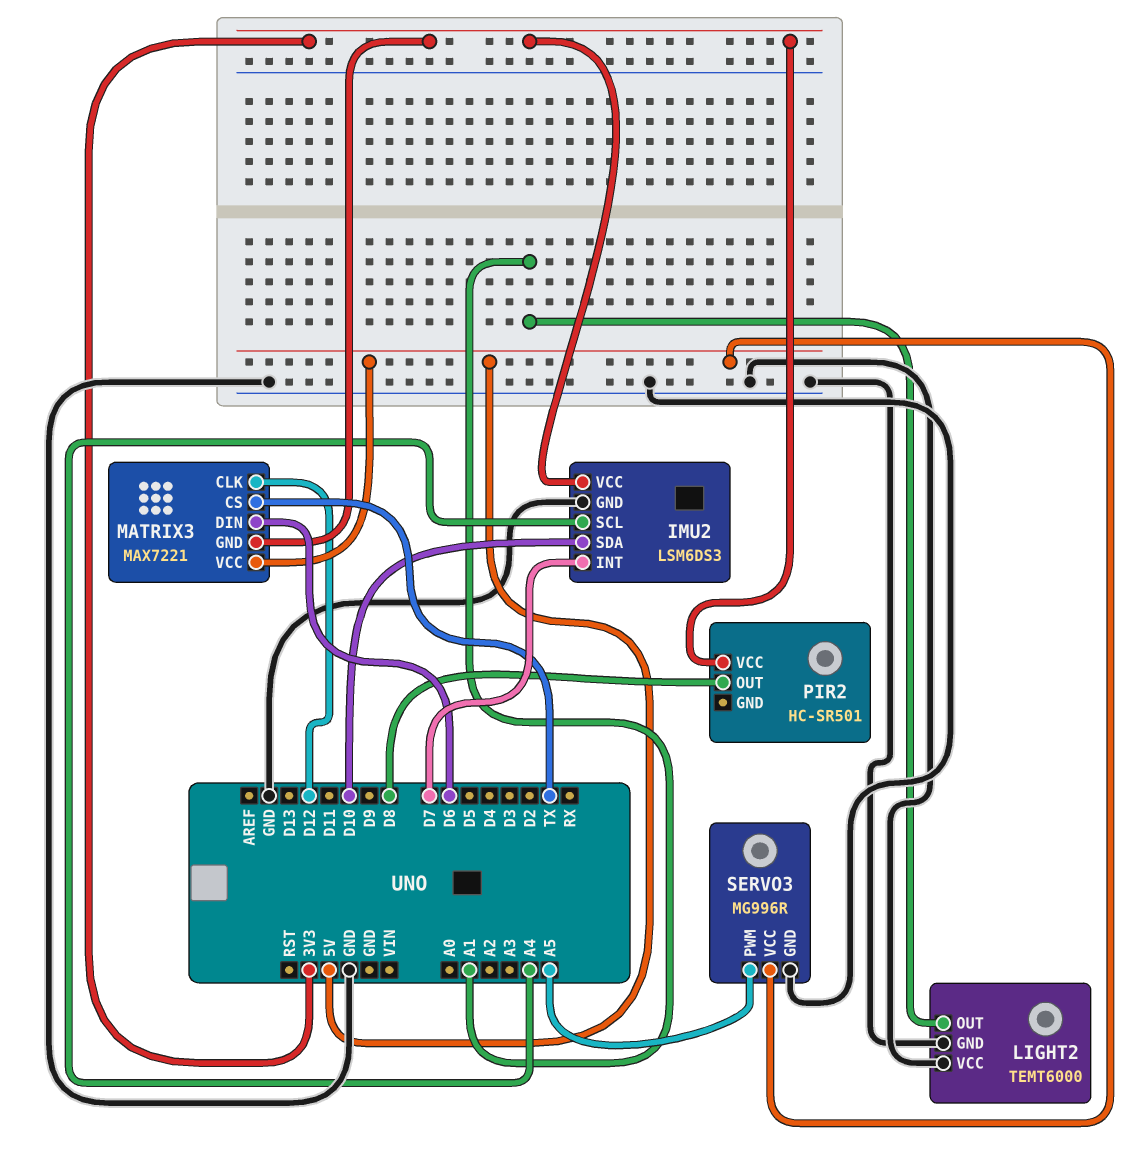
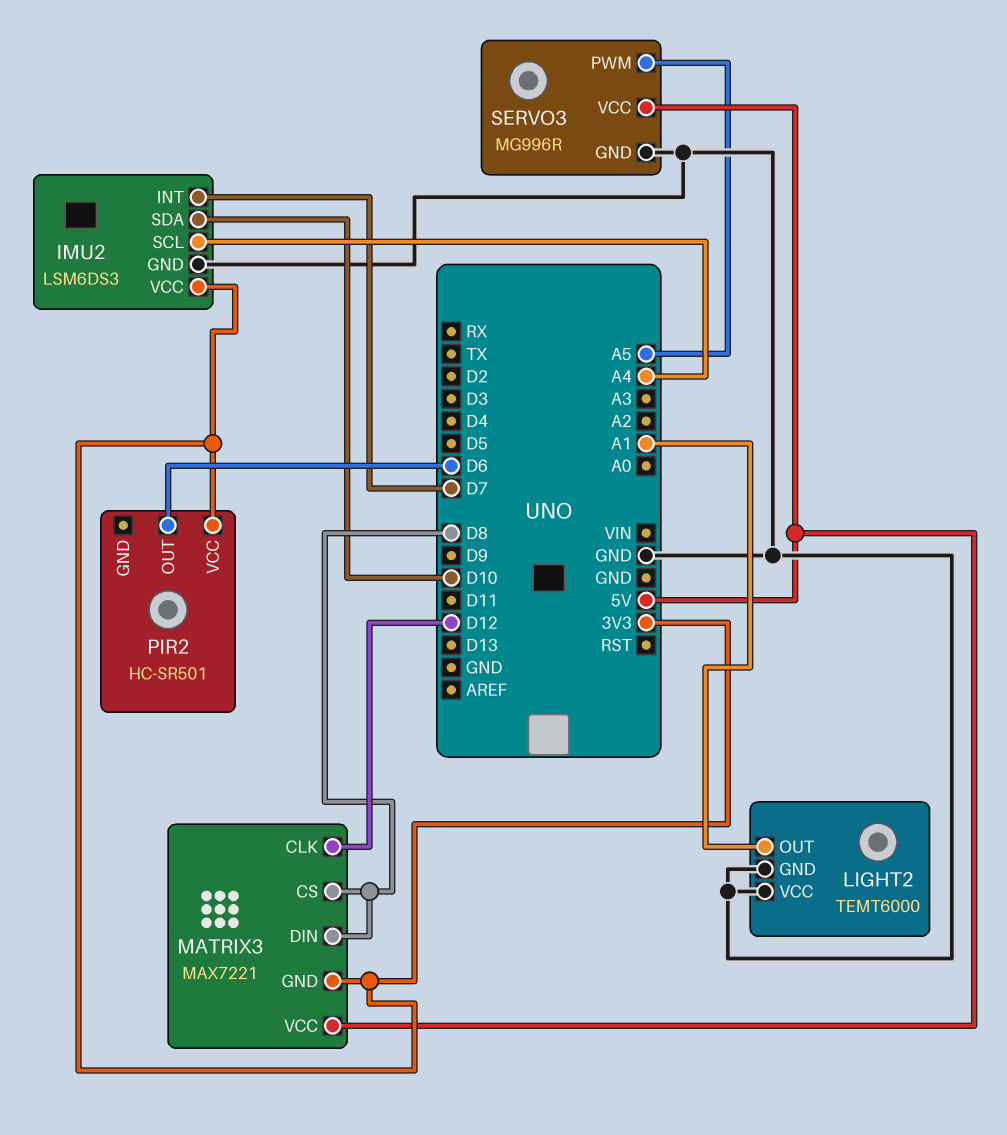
MATRIX3 pin CS: TX -> D8
MATRIX3 pin DIN: D6 -> D8
PIR2 pin OUT: D8 -> D6

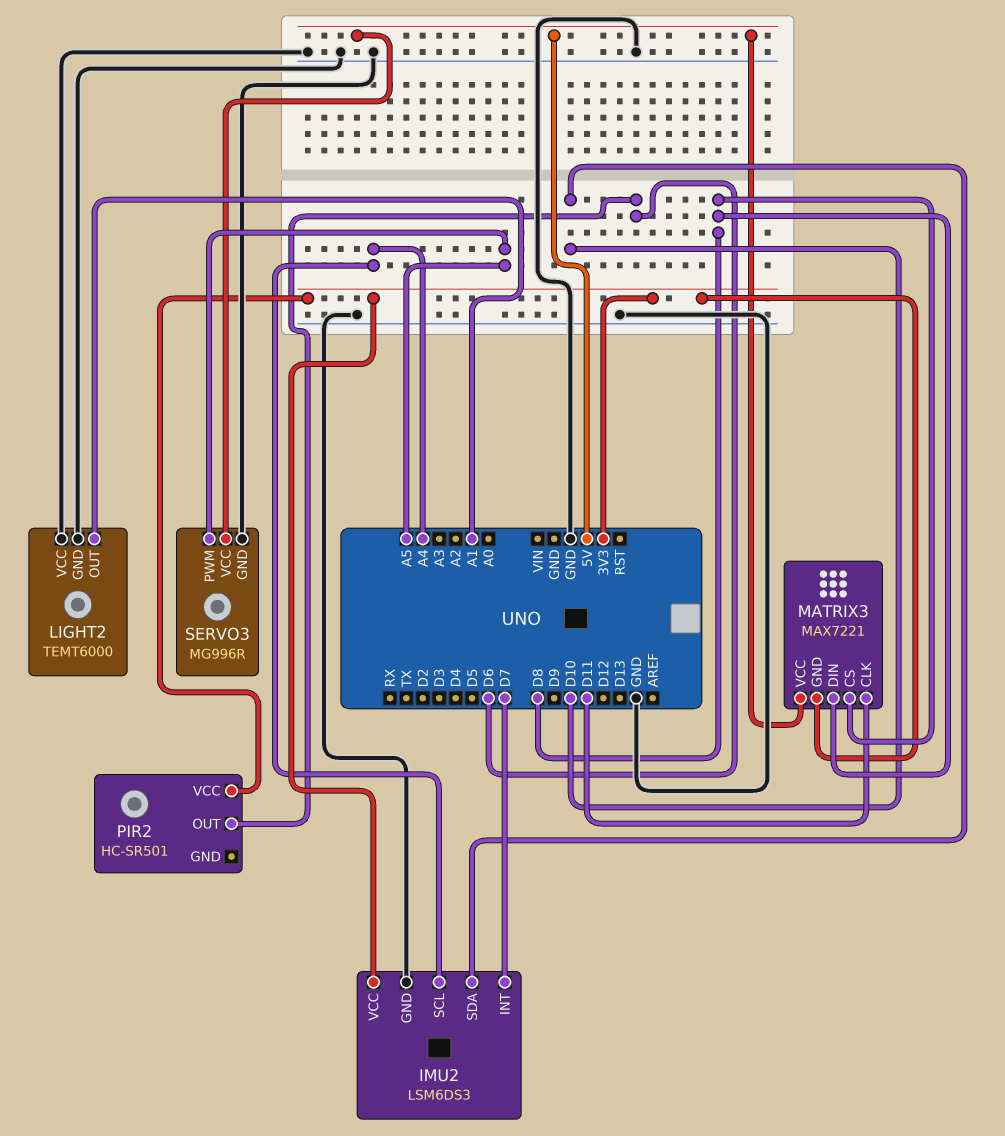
MATRIX3 pin CLK: D12 -> D11

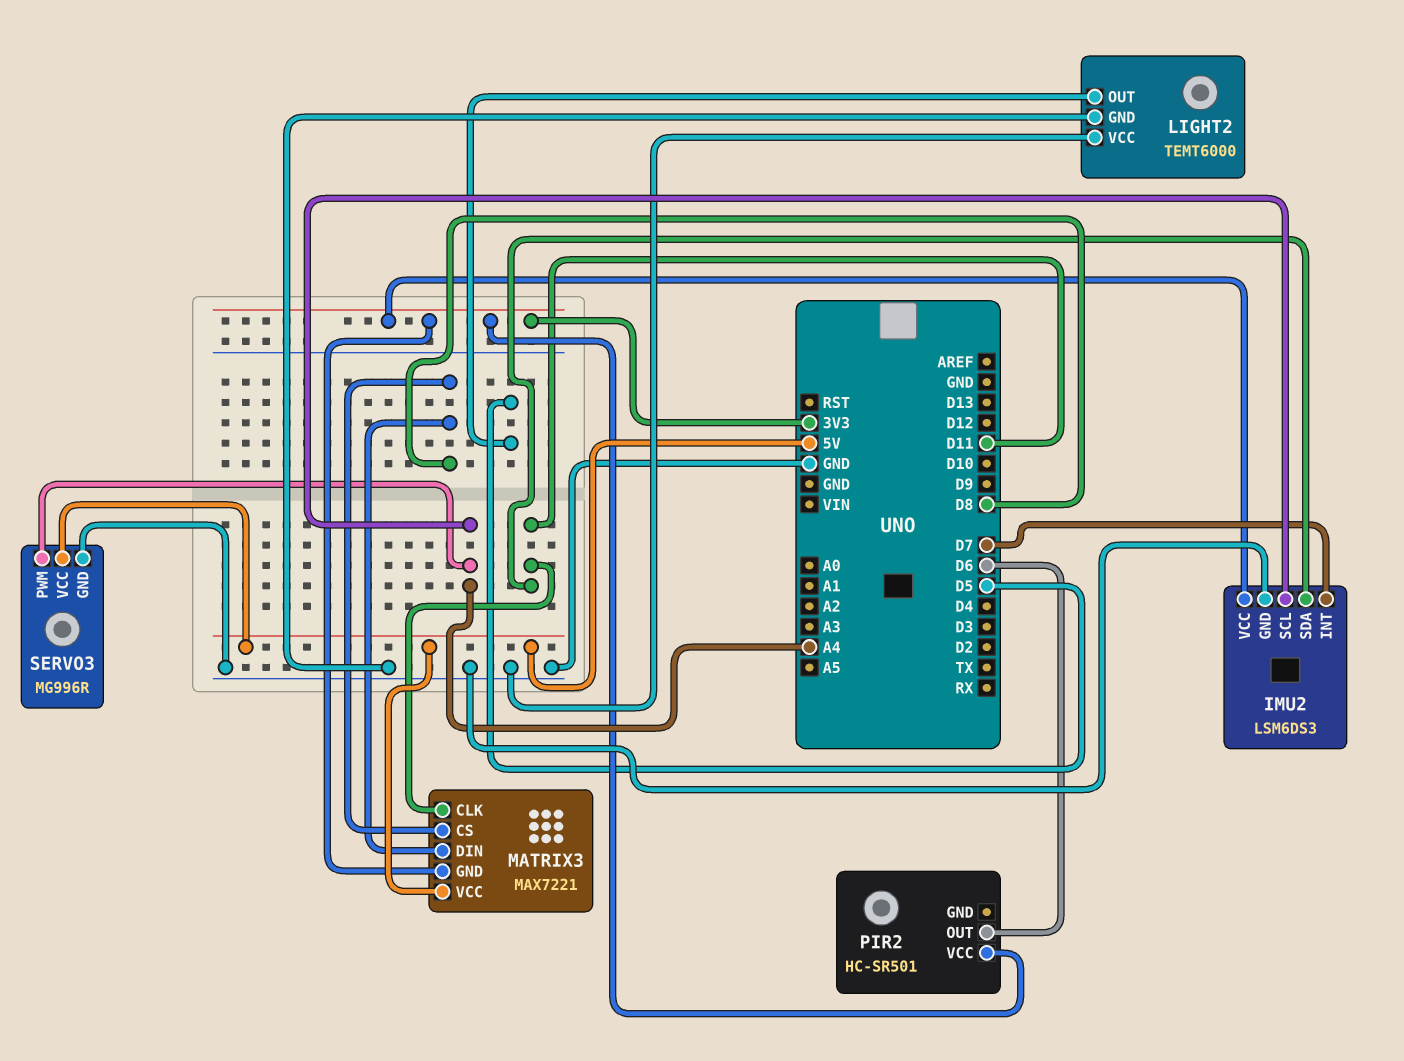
IMU2 pin SDA: D10 -> D11
LIGHT2 pin OUT: A1 -> D5
SERVO3 pin PWM: A5 -> A4

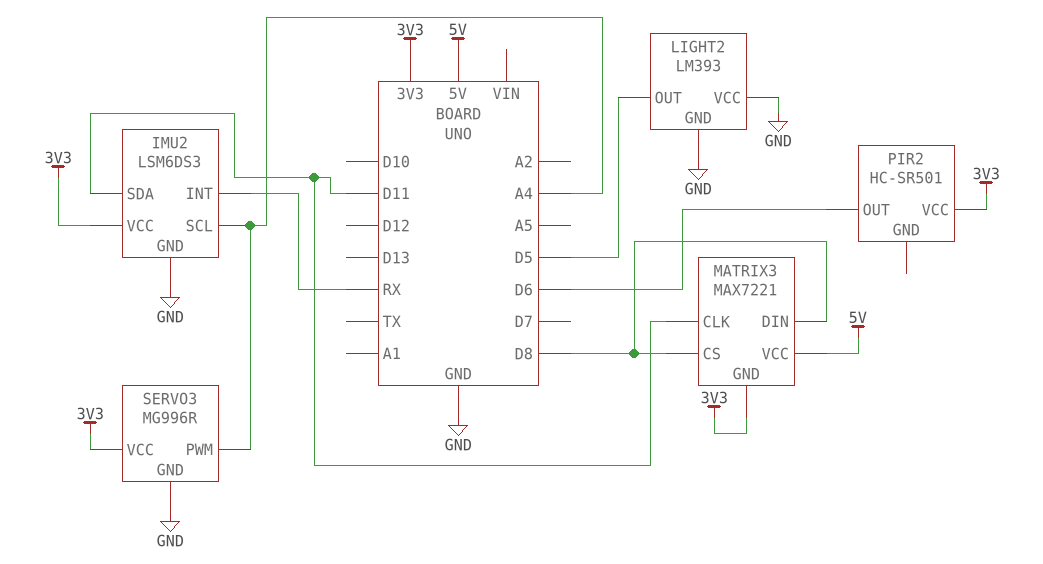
IMU2 pin INT: D7 -> RX
LIGHT2: TEMT6000 -> LM393
SERVO3 pin VCC: 5V -> 3V3

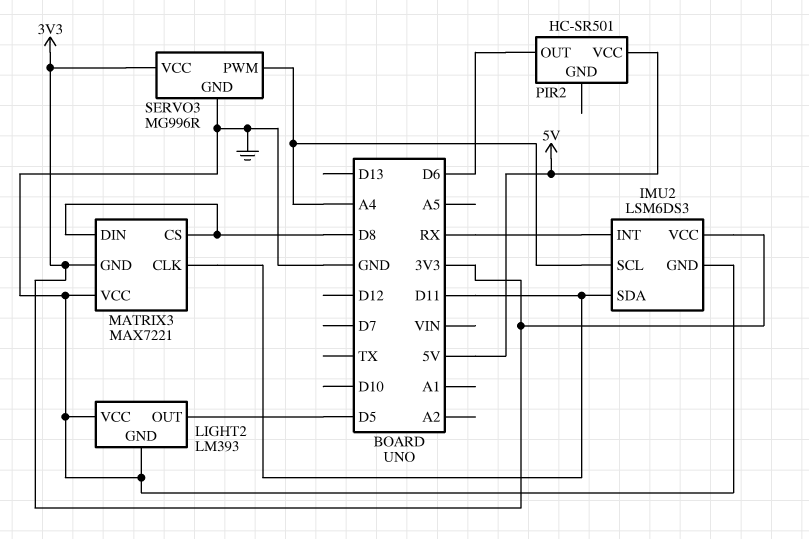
MATRIX3 pin VCC: 5V -> GND
PIR2 pin VCC: 3V3 -> 5V

